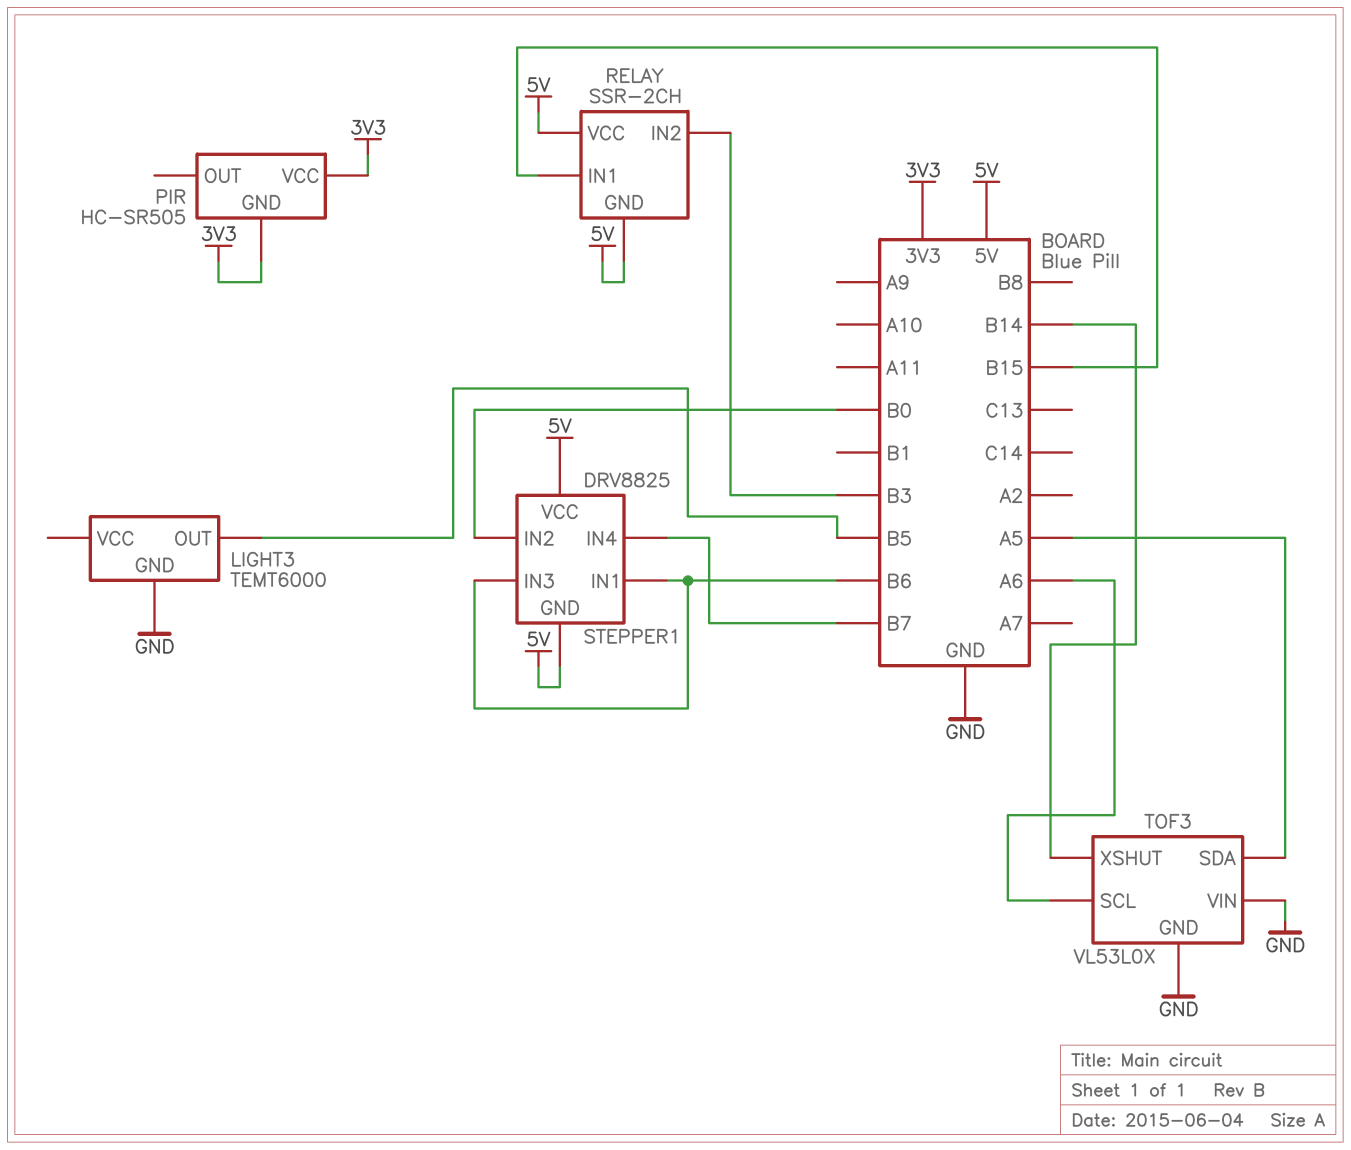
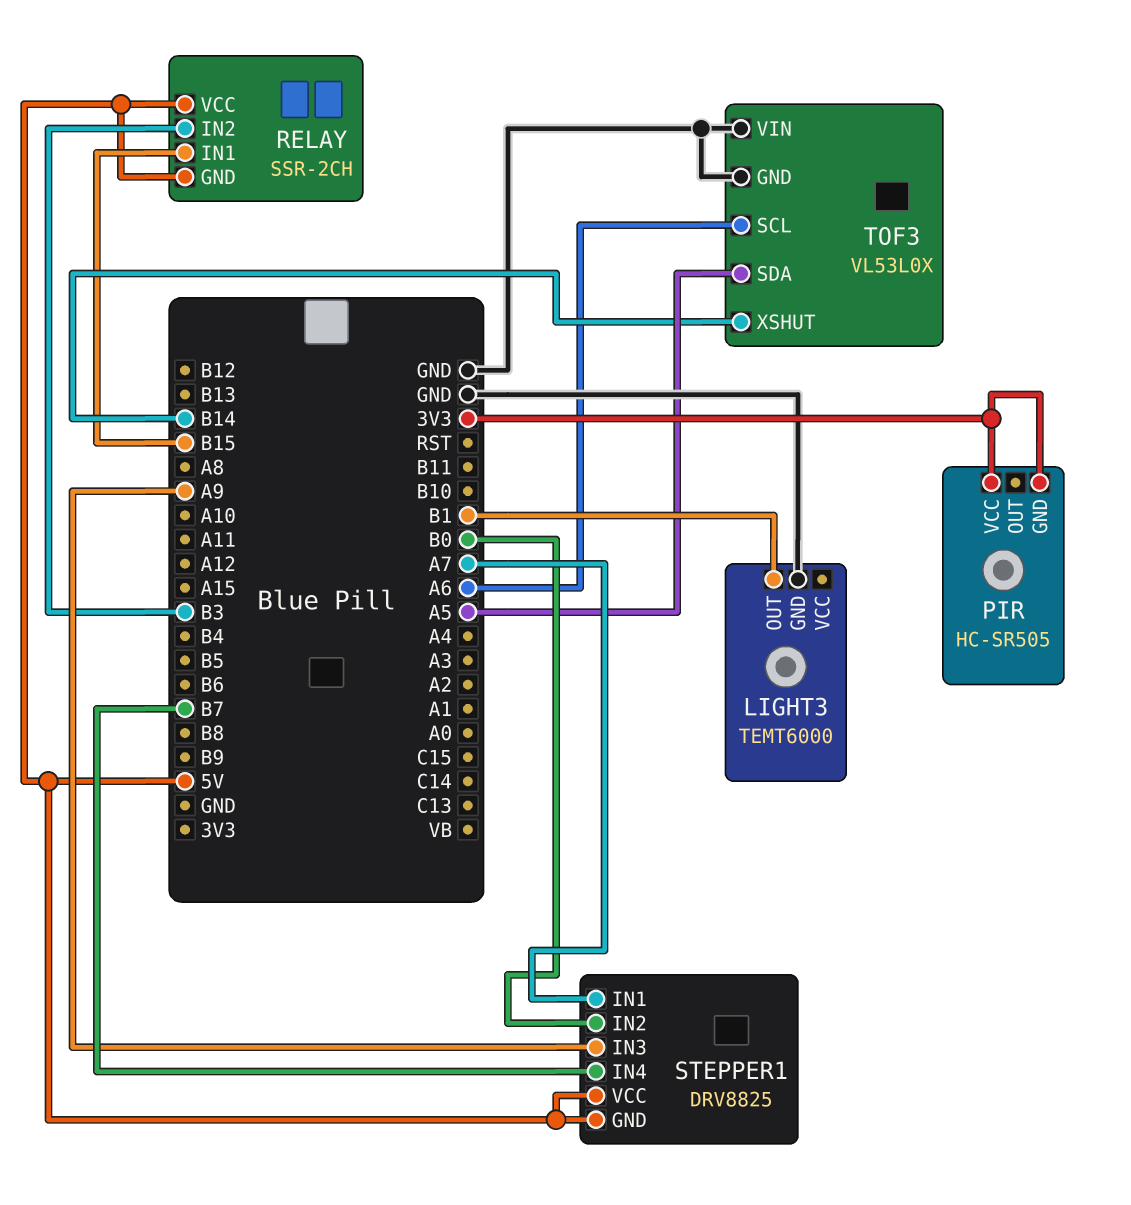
LIGHT3 pin OUT: B5 -> B1
STEPPER1 pin IN1: B6 -> A7
STEPPER1 pin IN3: B6 -> A9

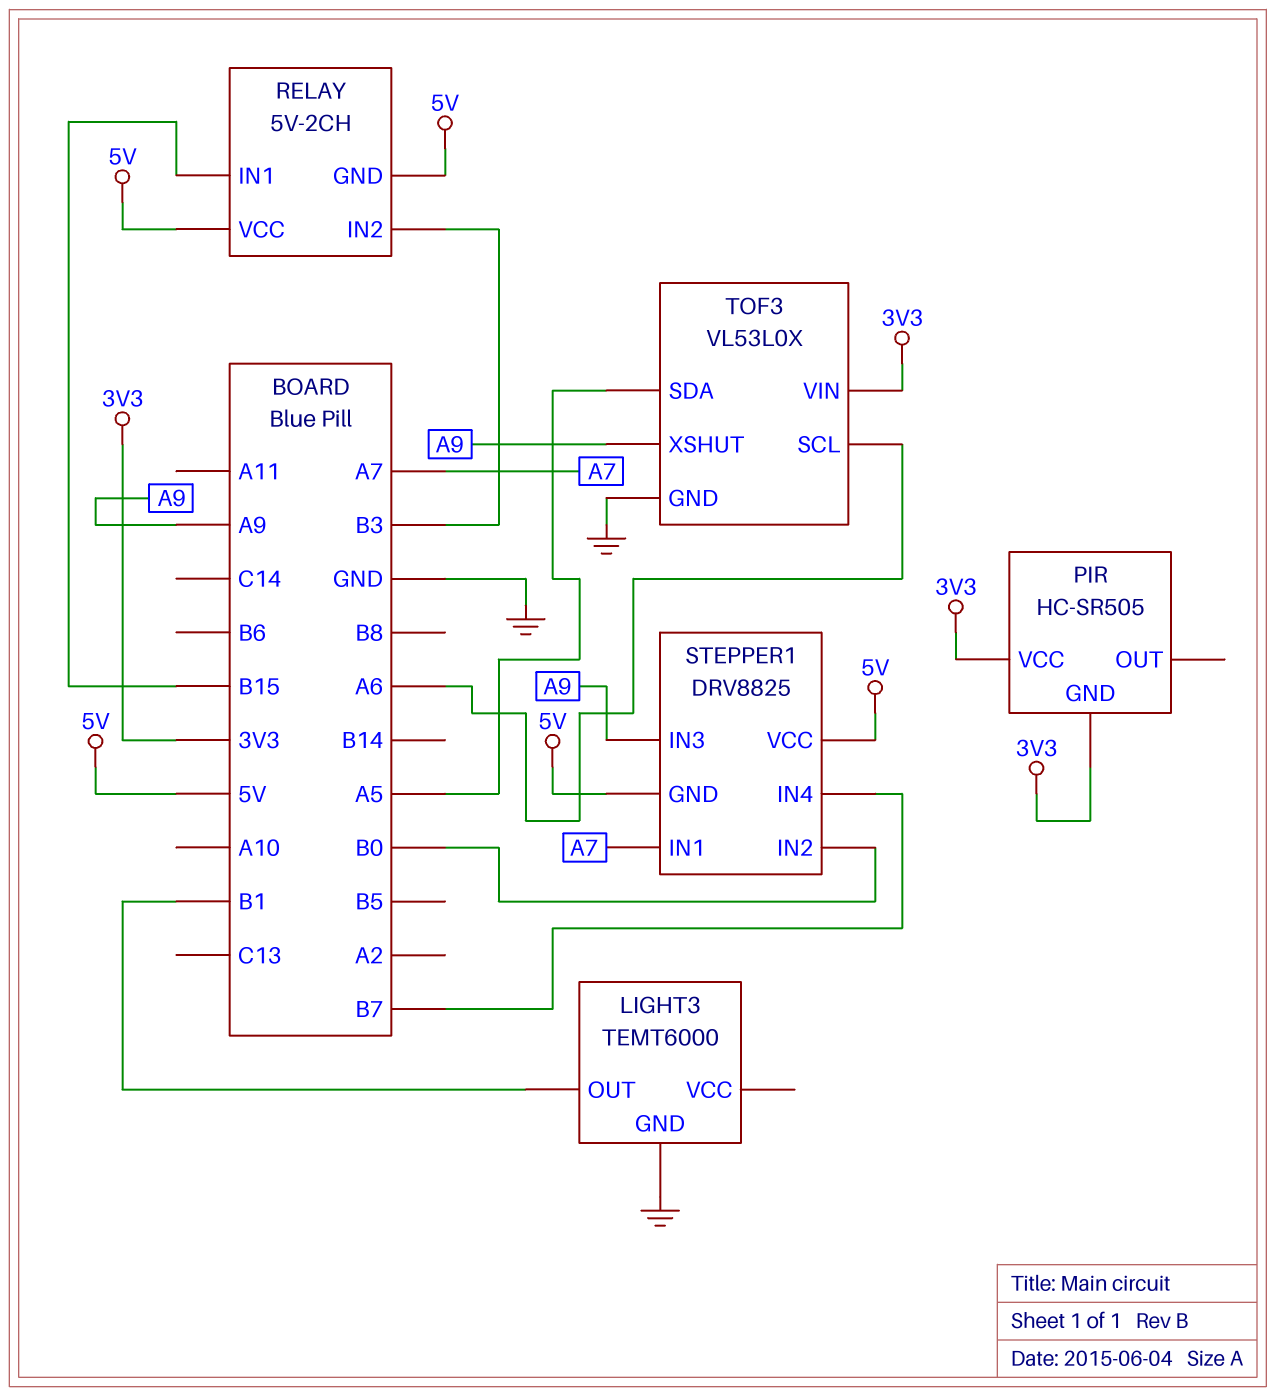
RELAY: SSR-2CH -> 5V-2CH
TOF3 pin VIN: GND -> 3V3
TOF3 pin XSHUT: B14 -> A9

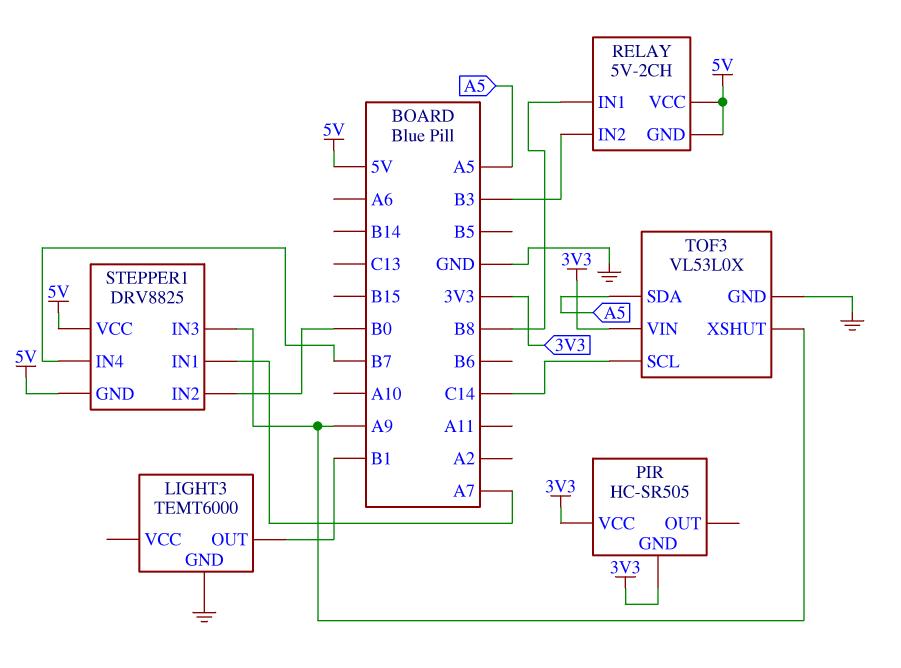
RELAY pin IN1: B15 -> B8
TOF3 pin SCL: A6 -> C14

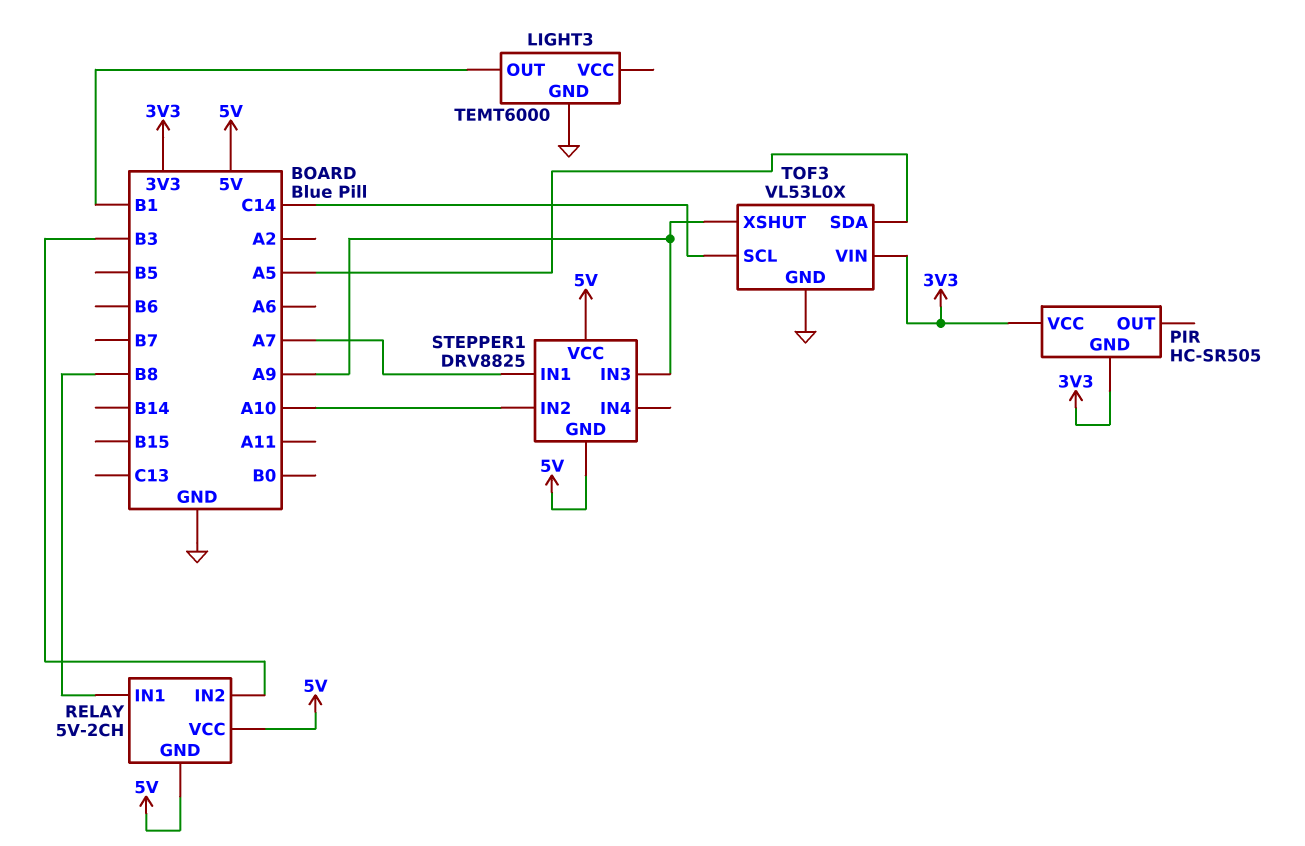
STEPPER1 pin IN2: B0 -> A10
STEPPER1 pin IN4: B7 -> none

